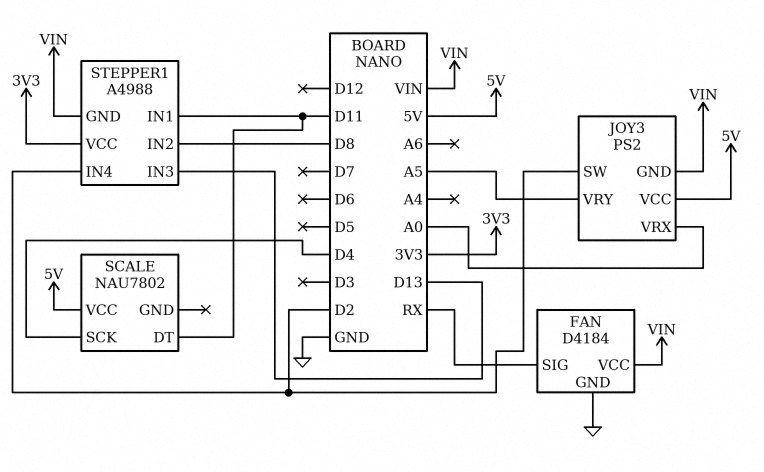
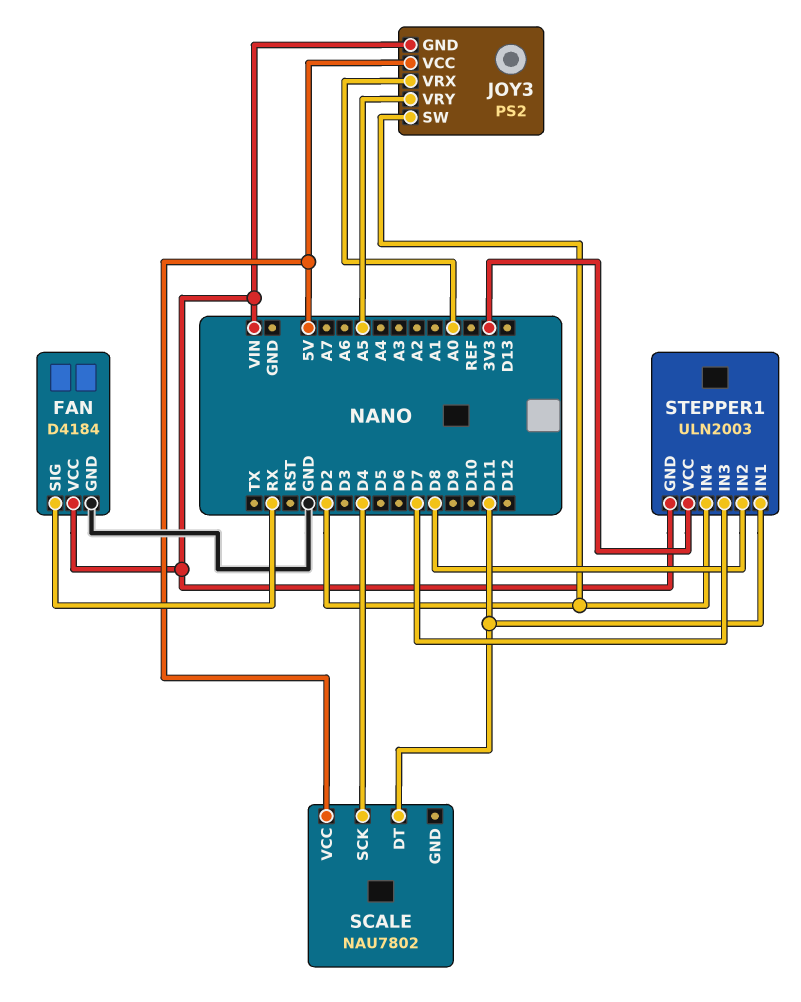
STEPPER1: A4988 -> ULN2003
STEPPER1 pin IN3: D13 -> D7

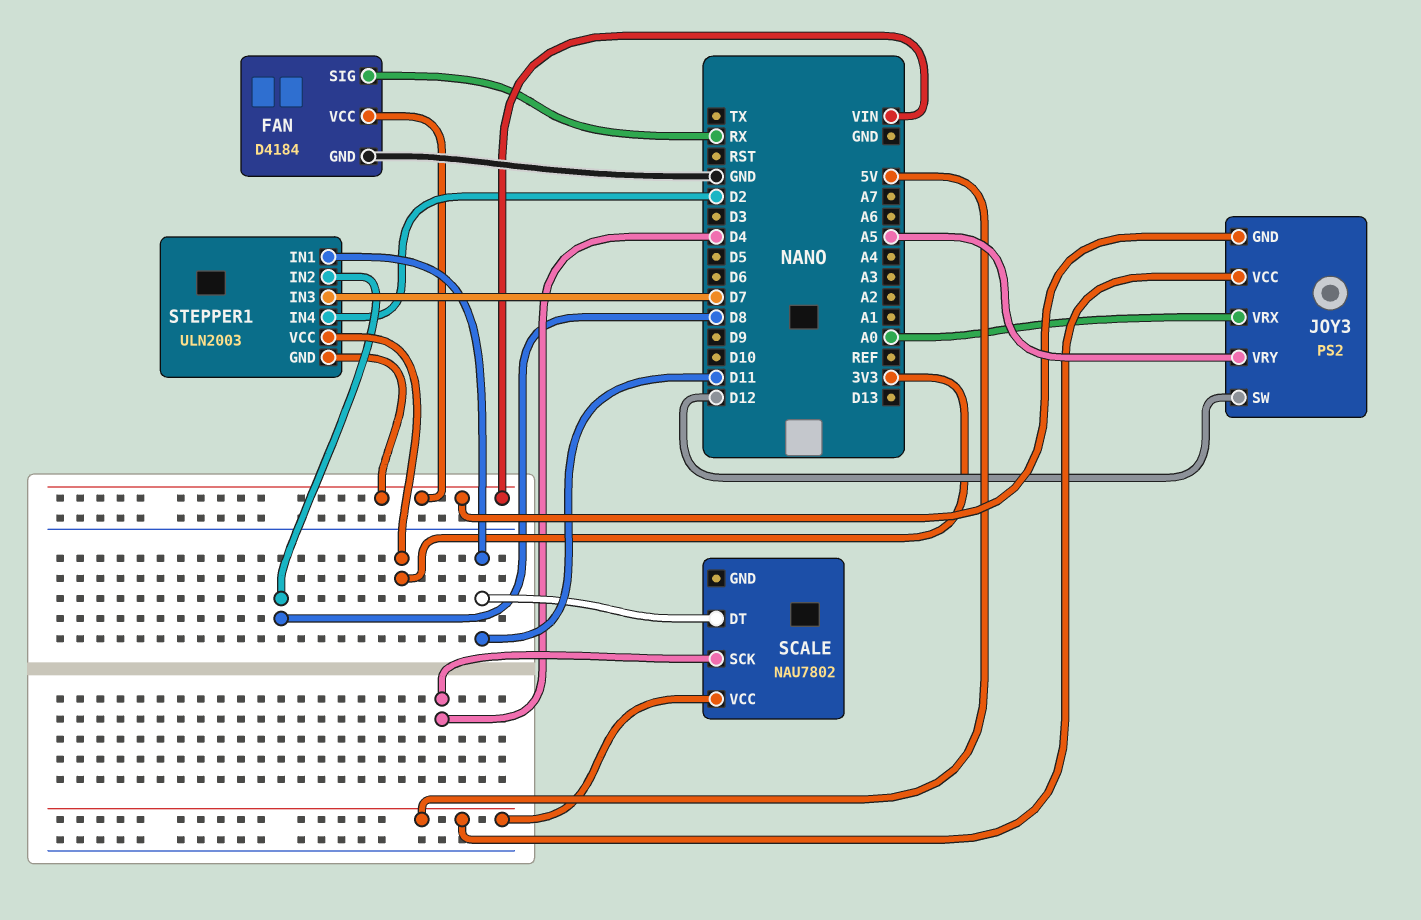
JOY3 pin SW: D2 -> D12

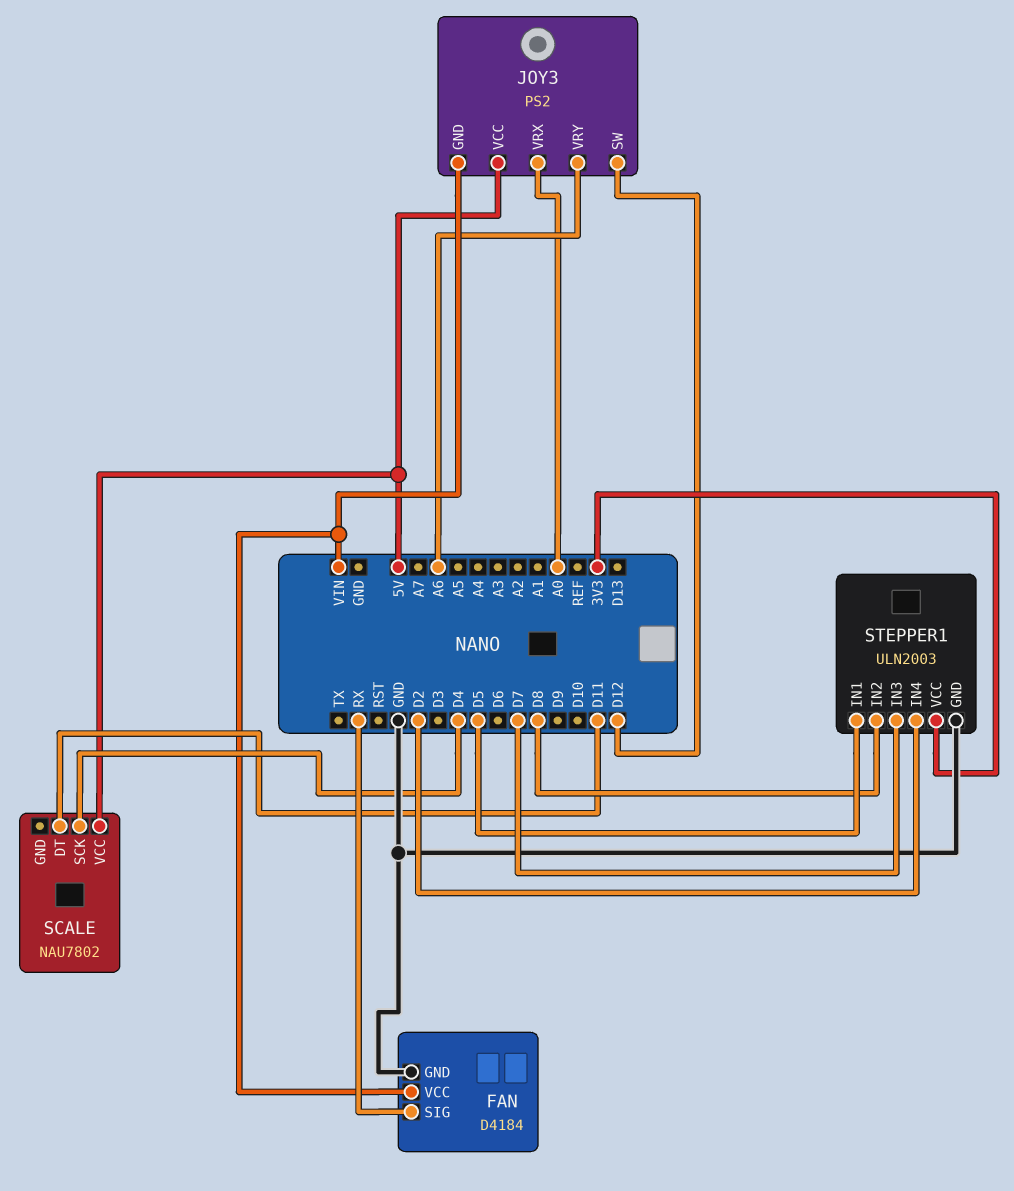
JOY3 pin VRY: A5 -> A6
STEPPER1 pin GND: VIN -> GND
STEPPER1 pin IN1: D11 -> D5

